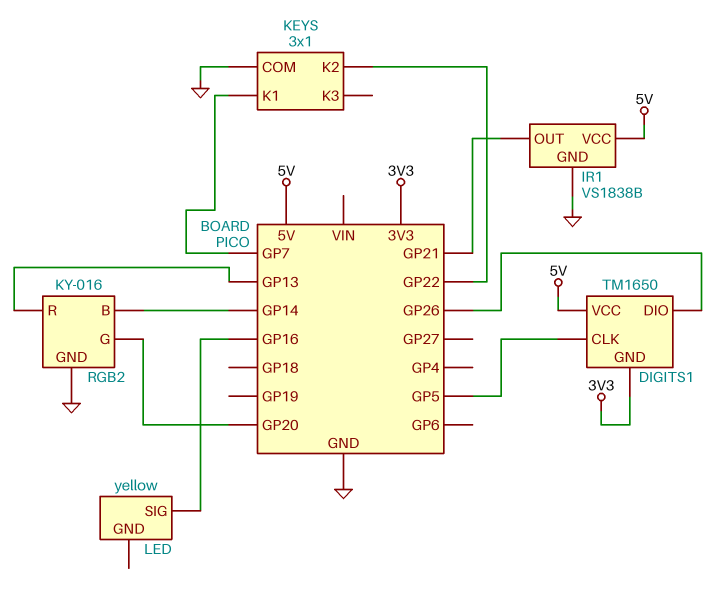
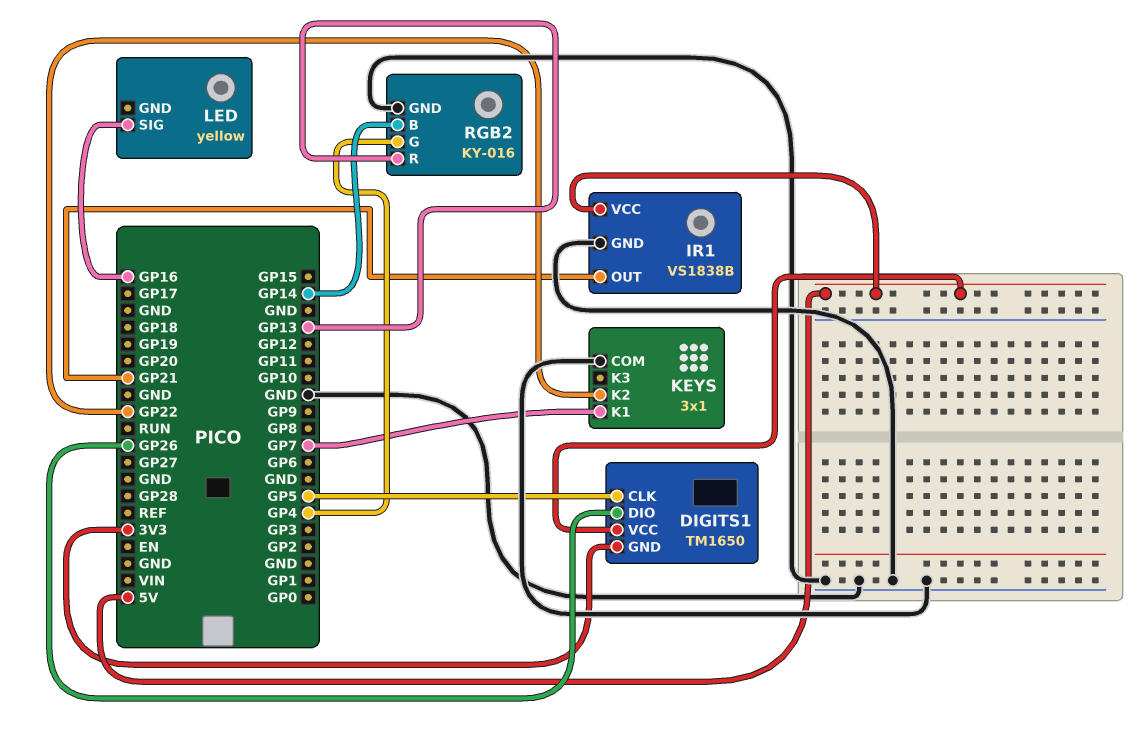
RGB2 pin G: GP20 -> GP4

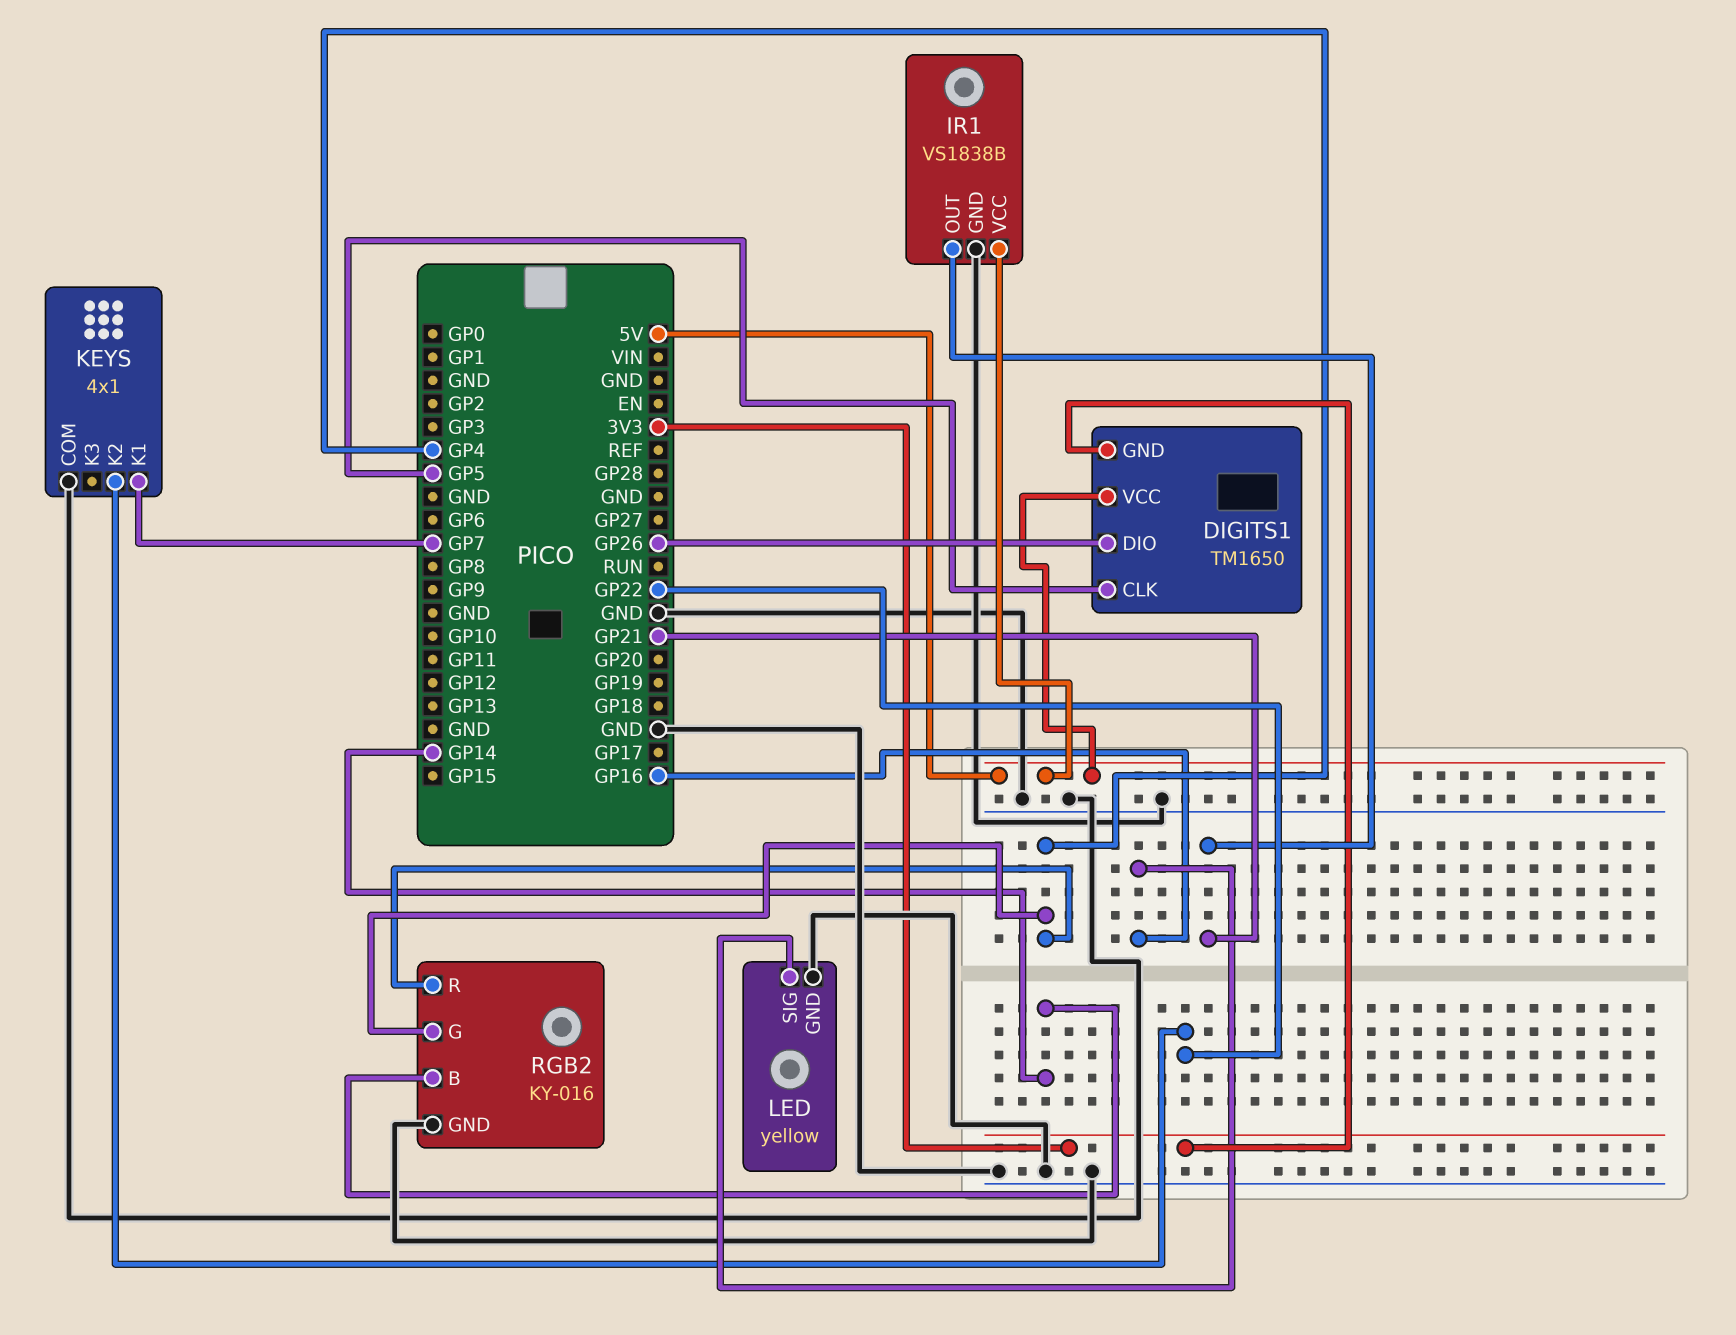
KEYS: 3x1 -> 4x1
LED pin GND: none -> GND
RGB2 pin R: GP13 -> GP4

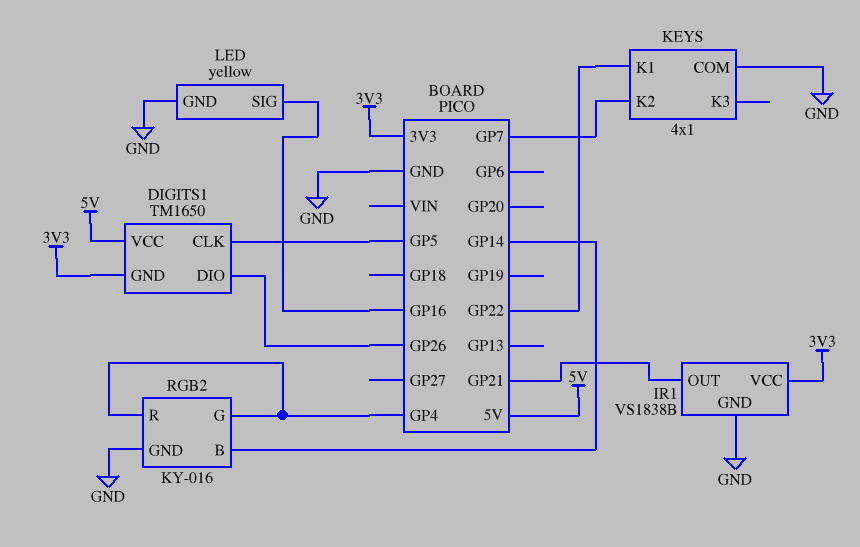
IR1 pin VCC: 5V -> 3V3
KEYS pin K1: GP7 -> GP22
KEYS pin K2: GP22 -> GP7

